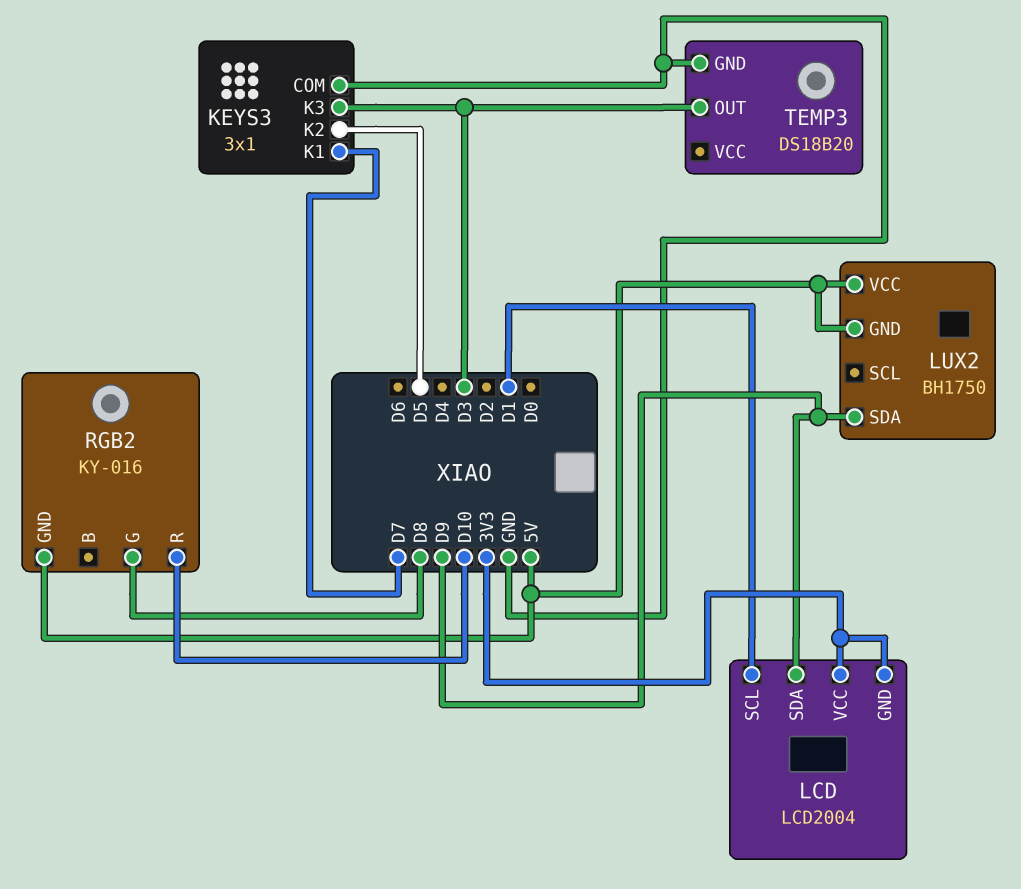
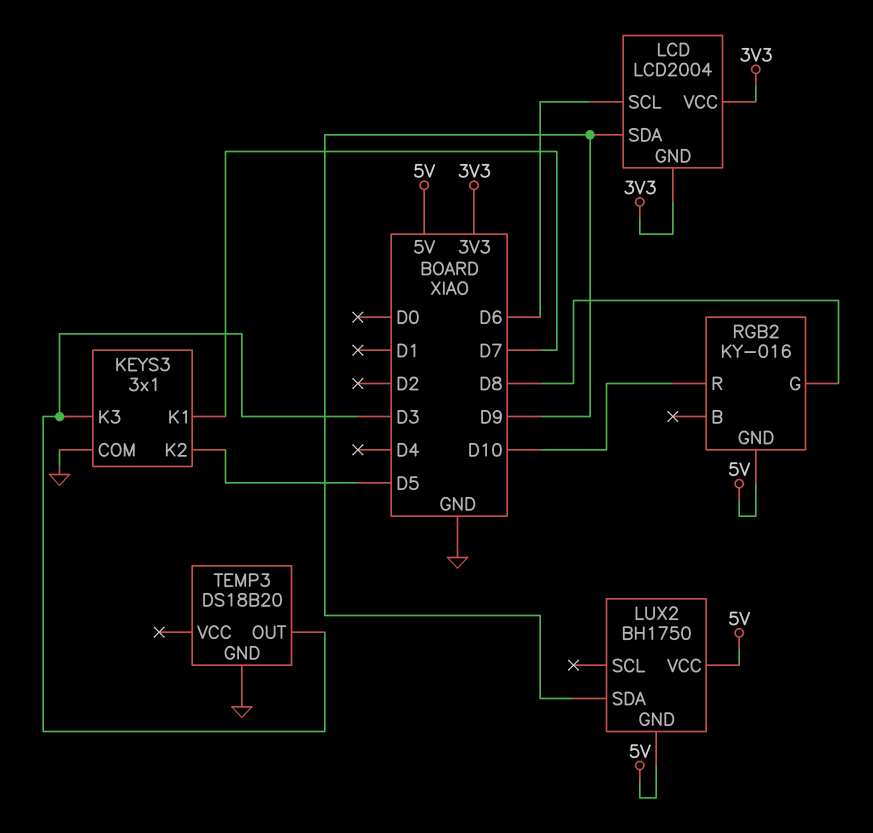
LCD pin SCL: D1 -> D6

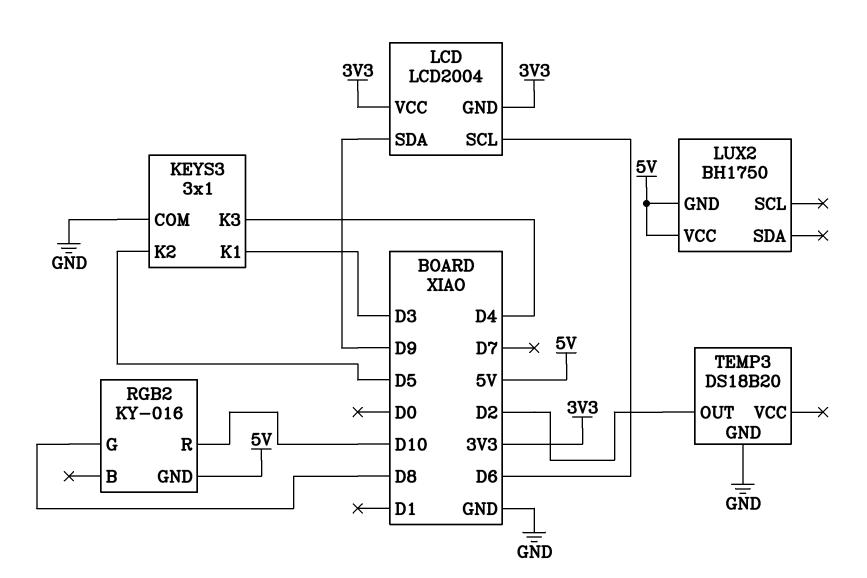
KEYS3 pin K1: D7 -> D3
KEYS3 pin K3: D3 -> D4
LUX2 pin SDA: D9 -> none
TEMP3 pin OUT: D3 -> D2

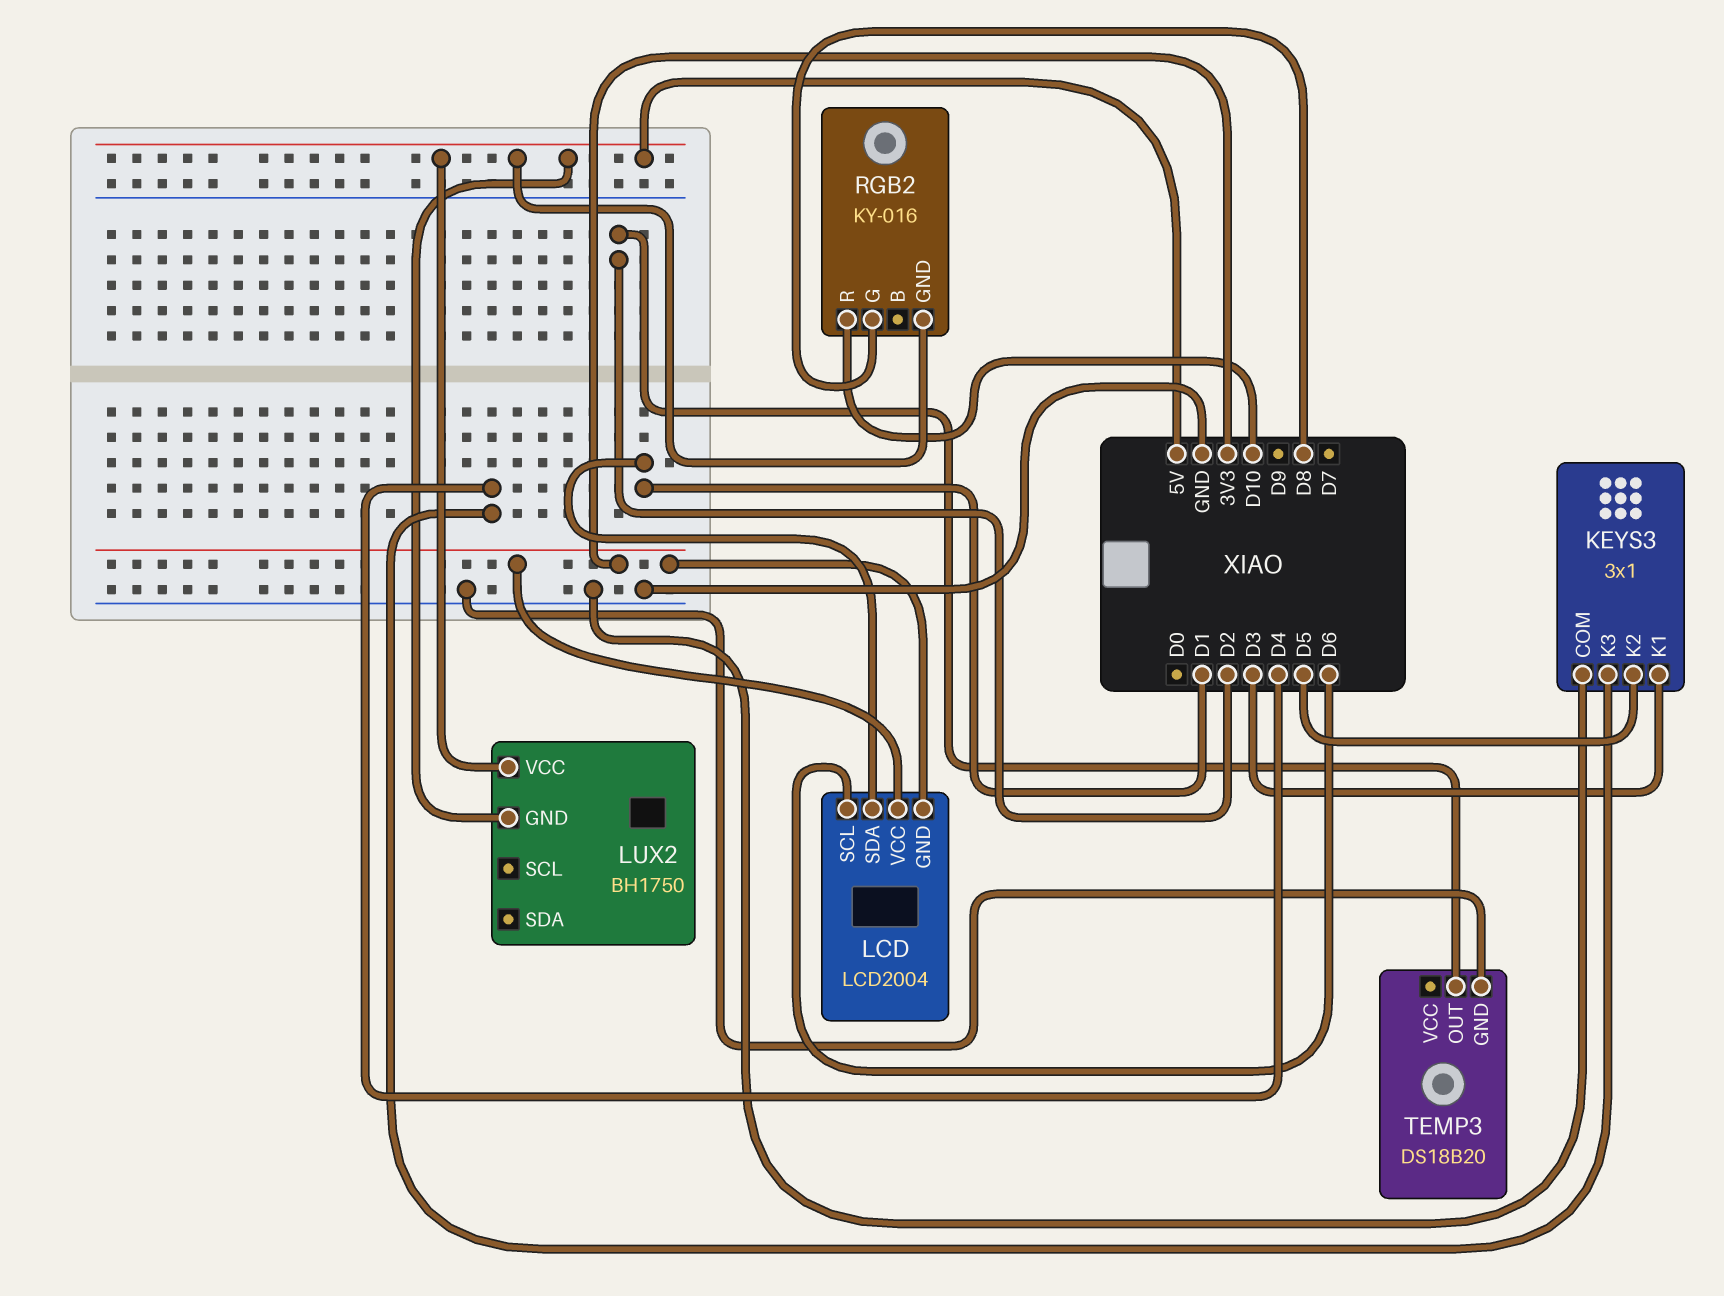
LCD pin SDA: D9 -> D1

